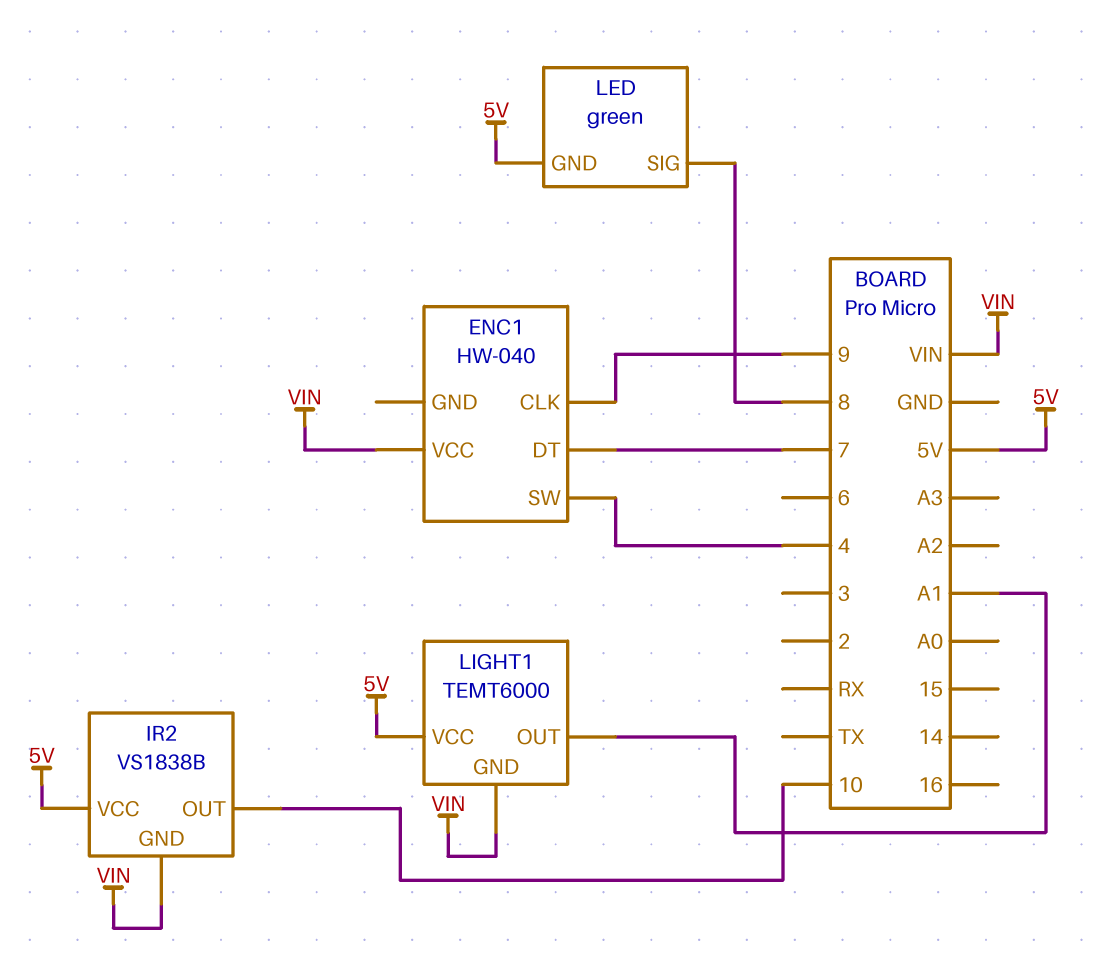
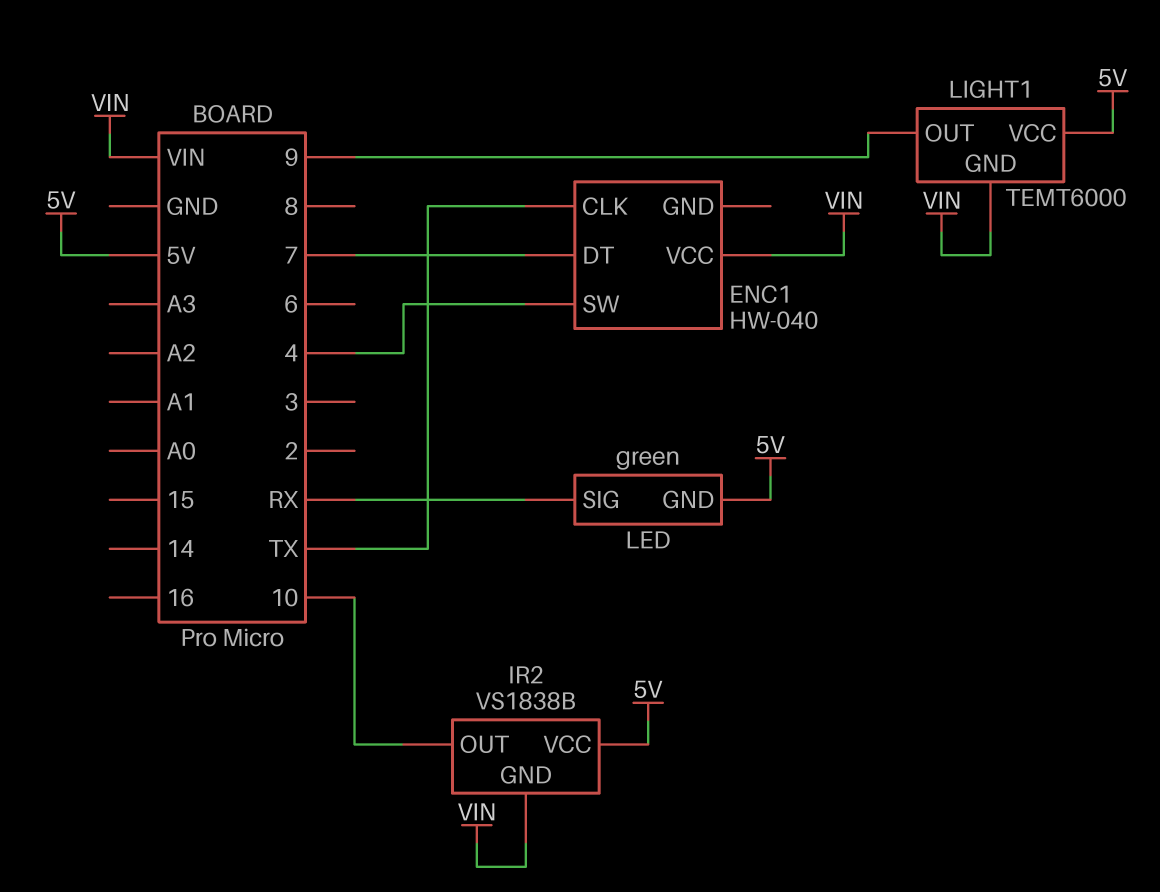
ENC1 pin CLK: 9 -> TX
LED pin SIG: 8 -> RX
LIGHT1 pin OUT: A1 -> 9

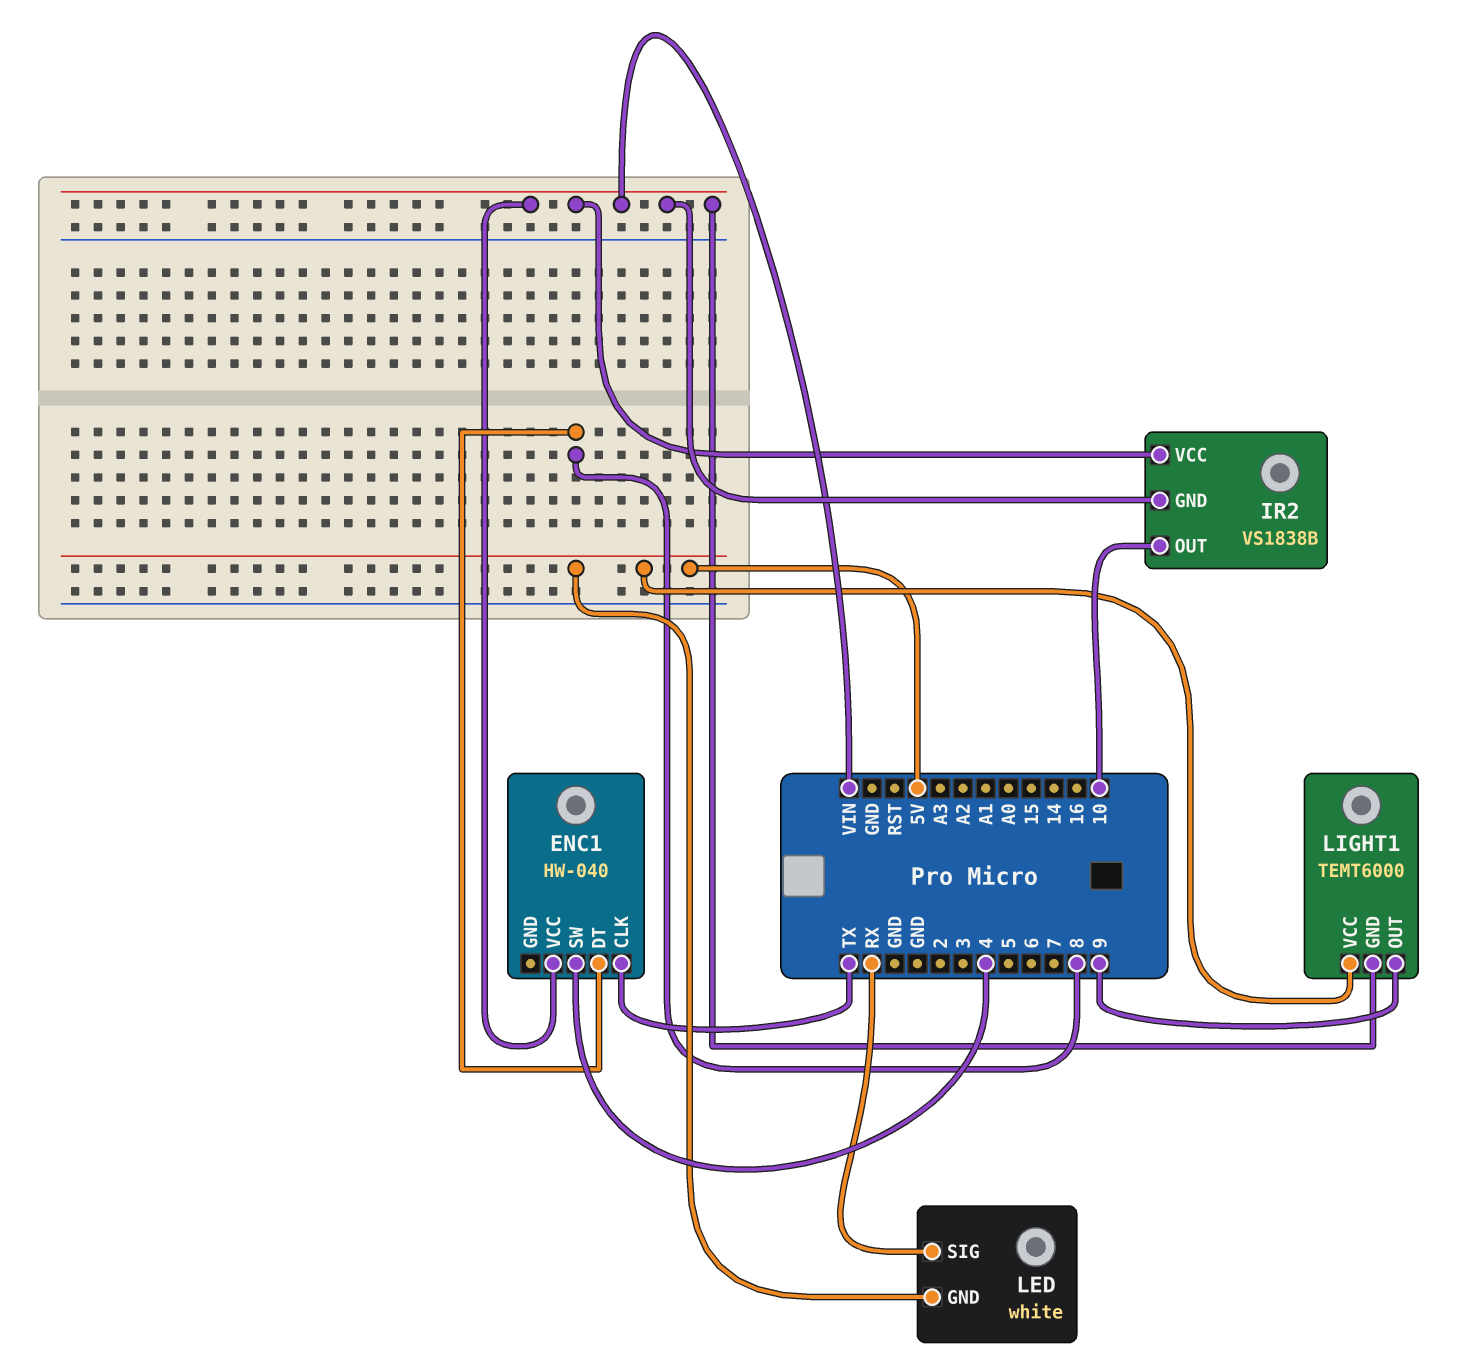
ENC1 pin DT: 7 -> 8
IR2 pin VCC: 5V -> VIN
LED: green -> white

